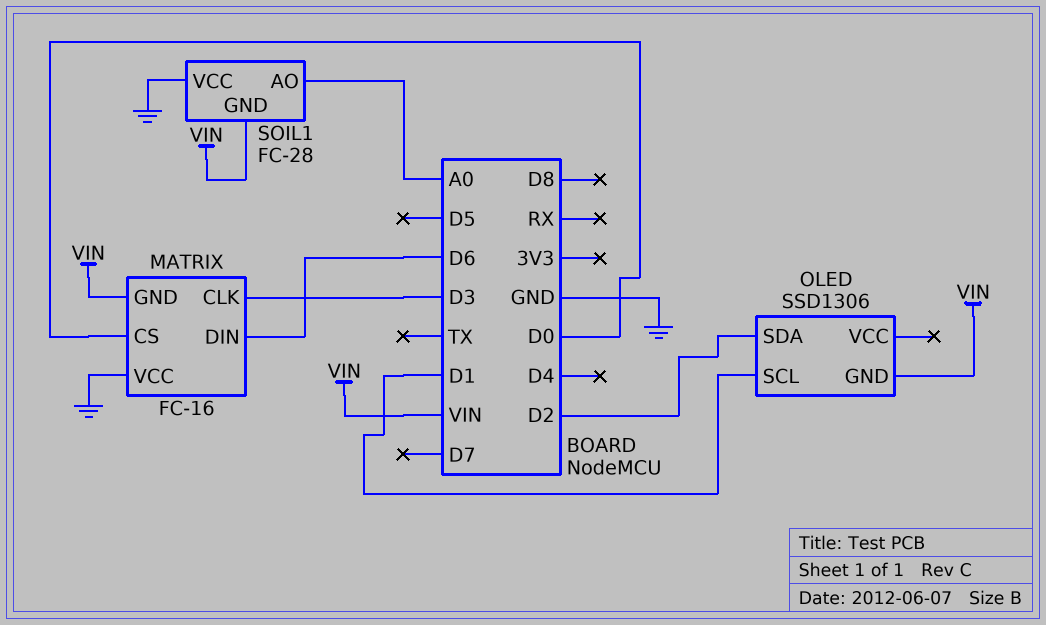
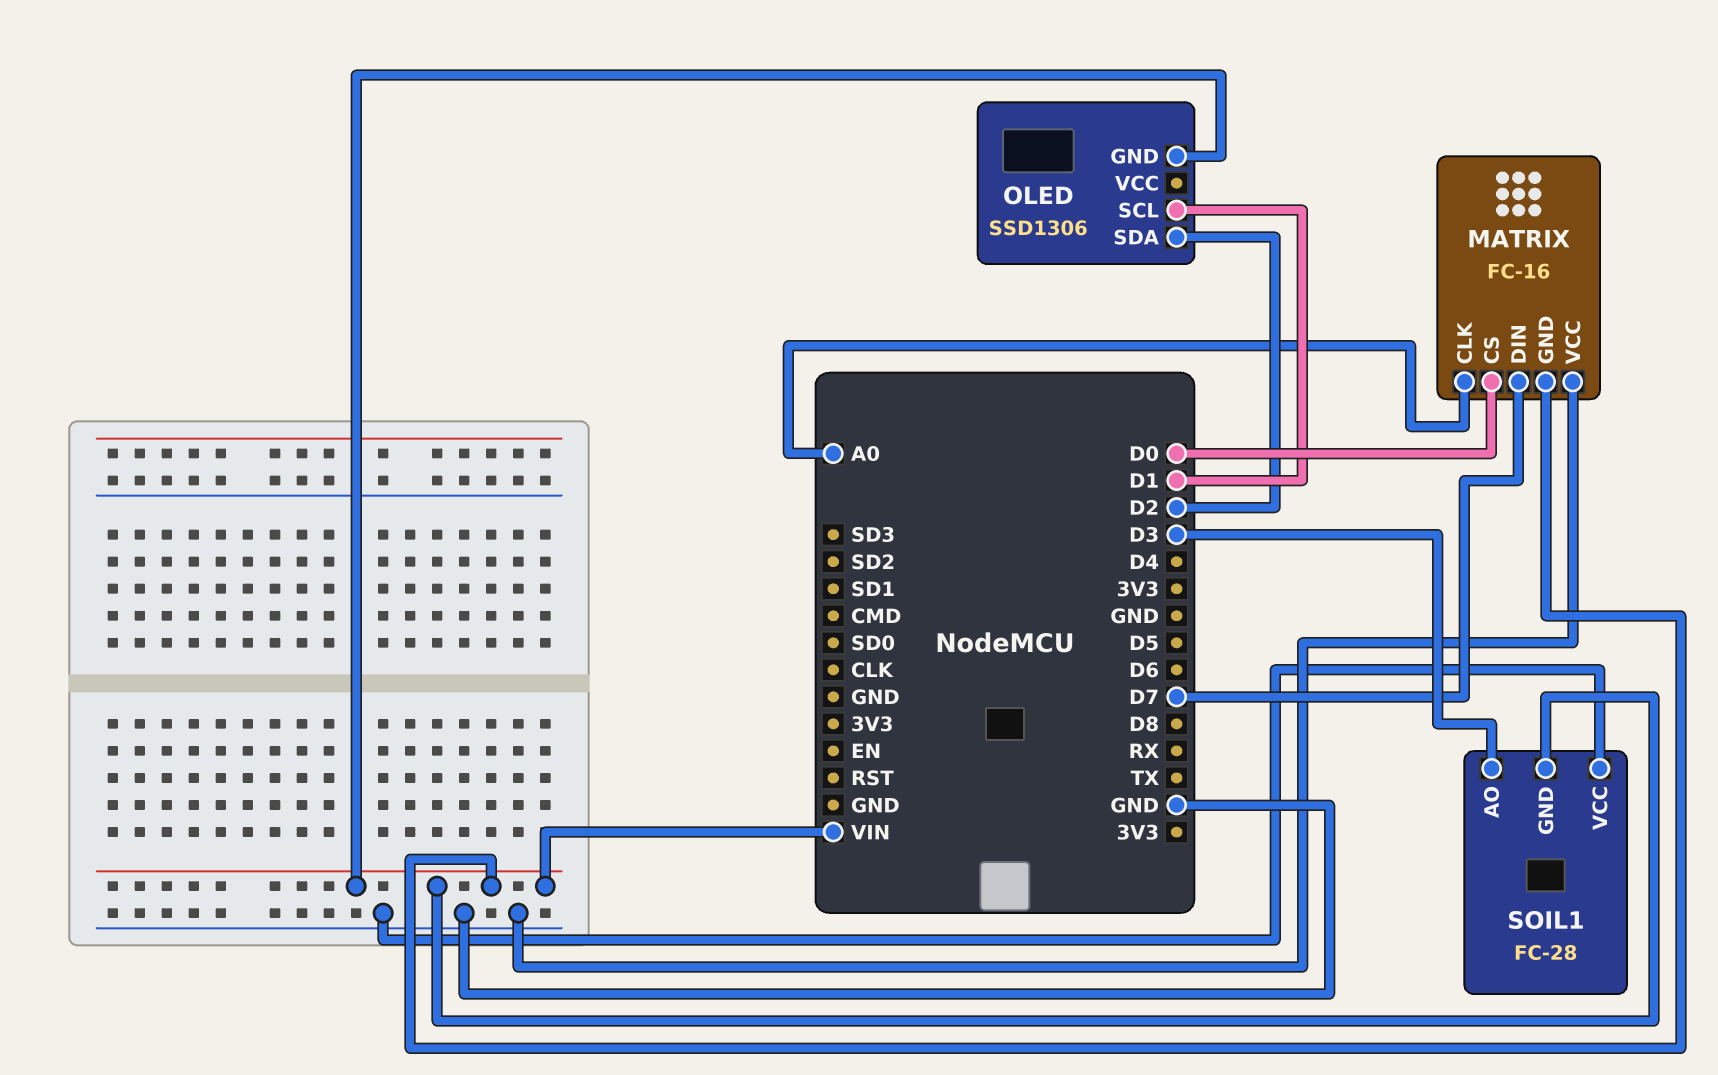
MATRIX pin CLK: D3 -> A0
MATRIX pin DIN: D6 -> D7
SOIL1 pin AO: A0 -> D3

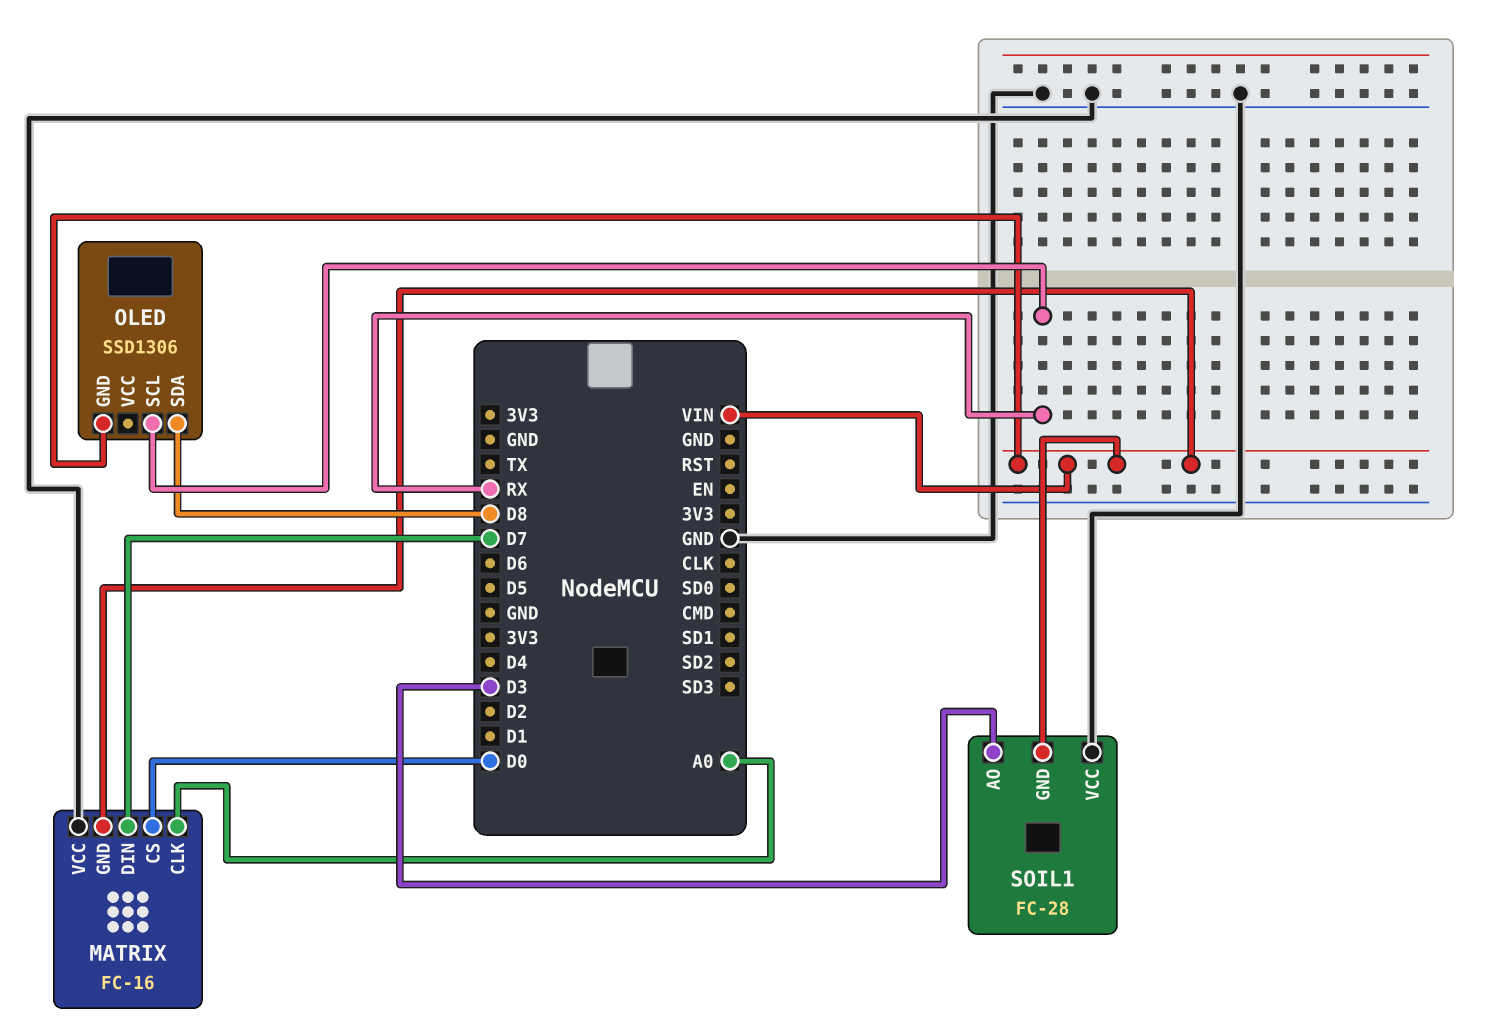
OLED pin SCL: D1 -> RX
OLED pin SDA: D2 -> D8

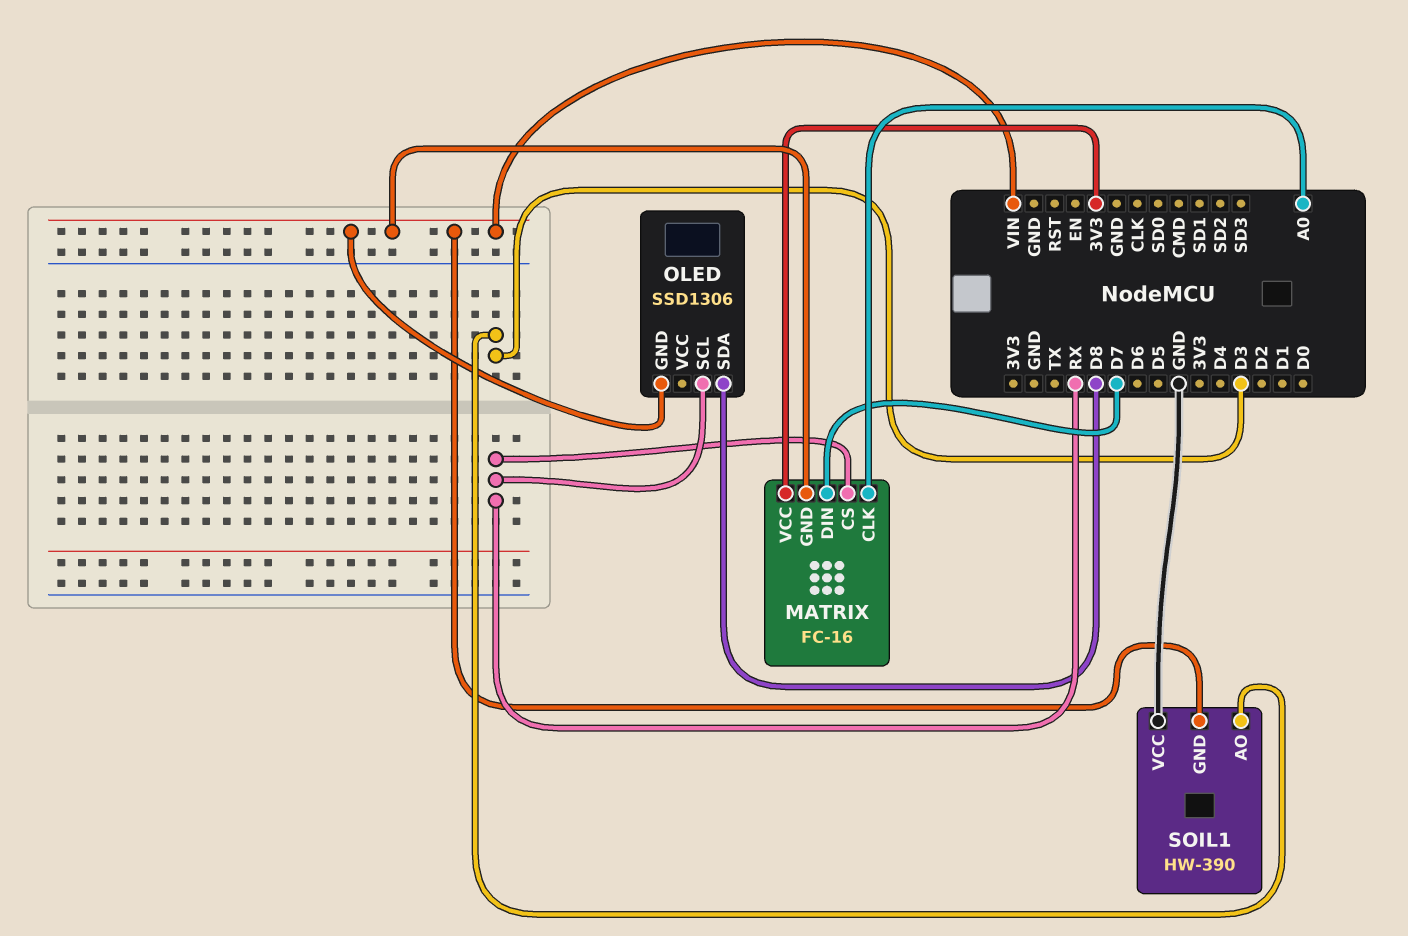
MATRIX pin CS: D0 -> RX
MATRIX pin VCC: GND -> 3V3
SOIL1: FC-28 -> HW-390

